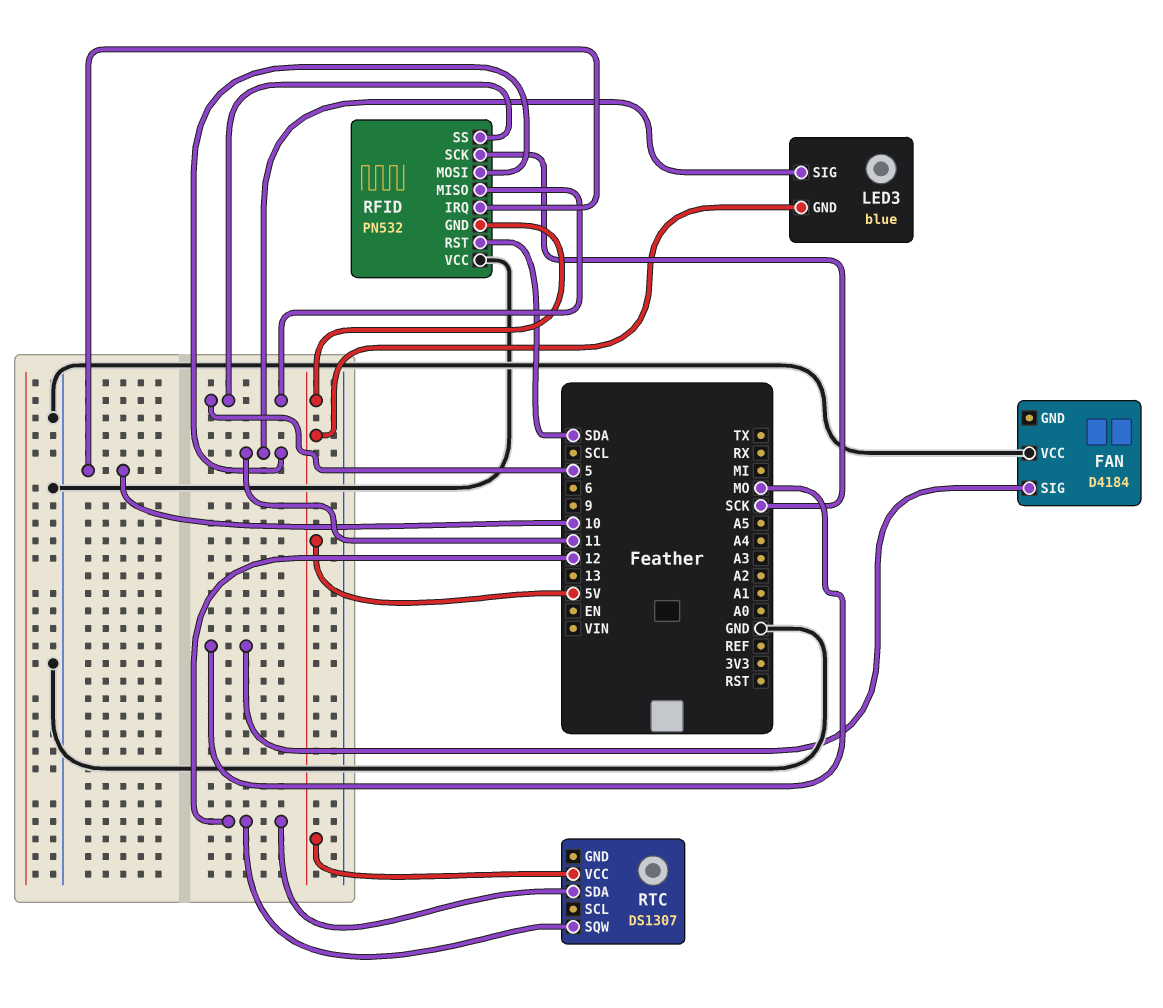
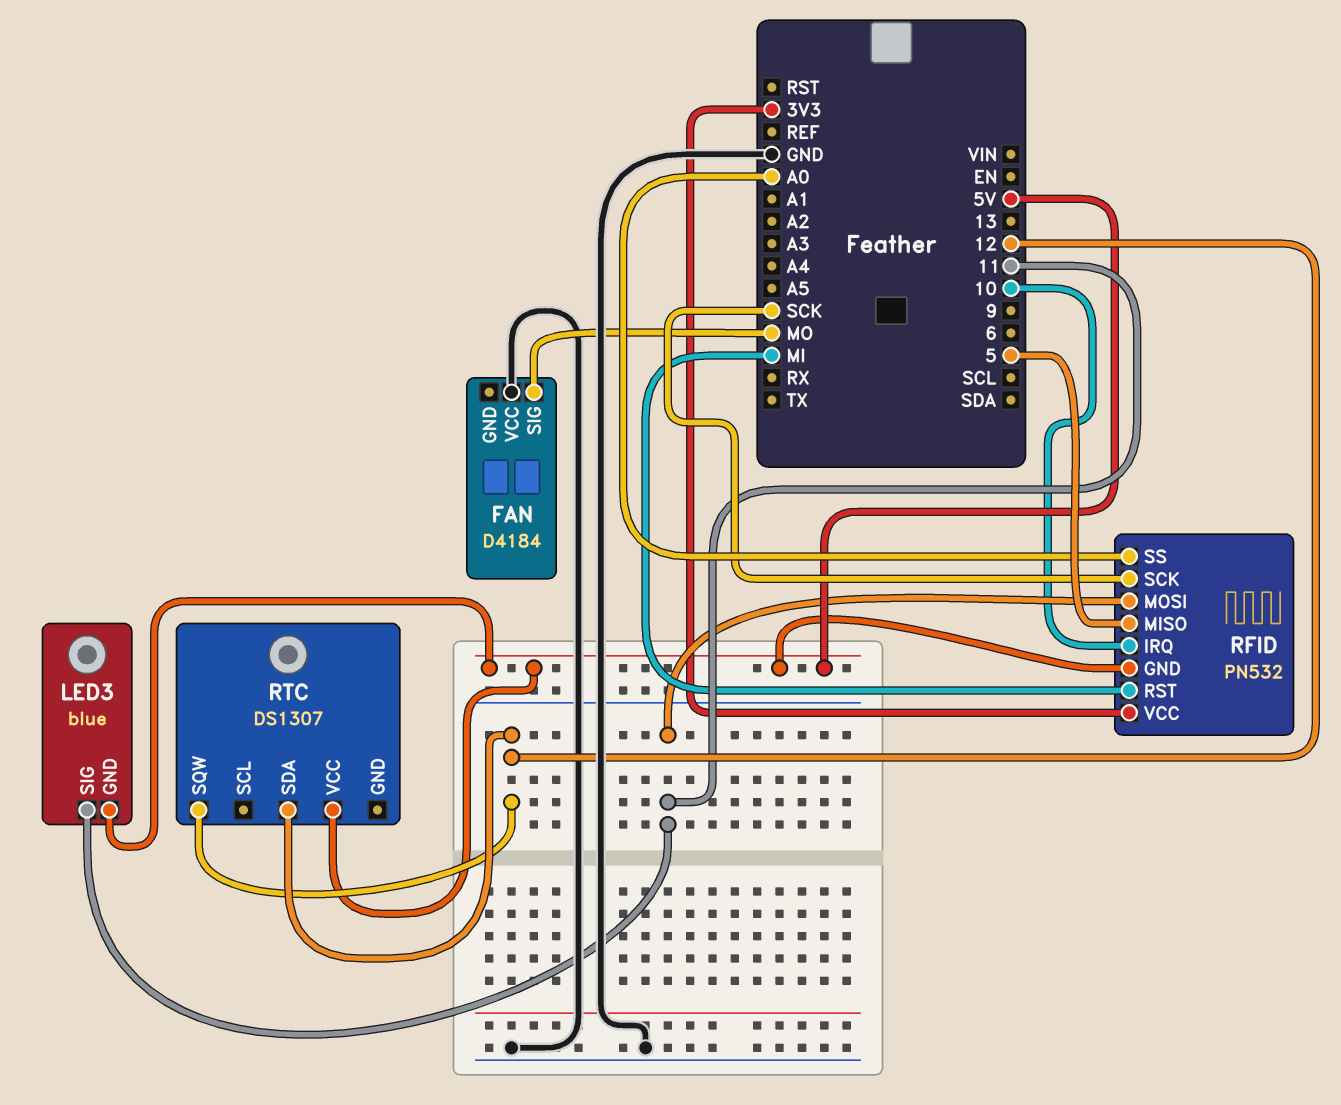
RFID pin RST: SDA -> MI
RFID pin SS: 5 -> A0
RFID pin VCC: GND -> 3V3

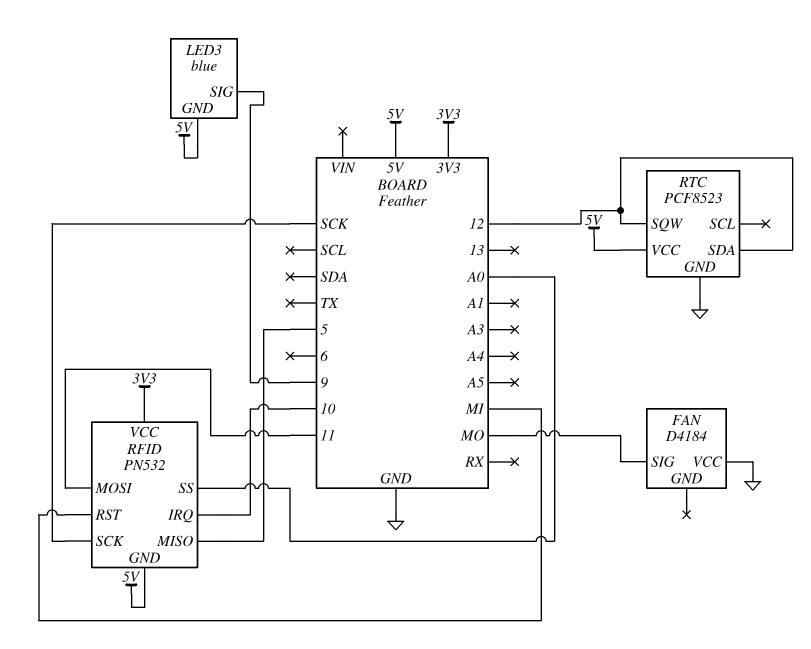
LED3 pin SIG: 11 -> 9
RTC: DS1307 -> PCF8523
RTC pin GND: none -> GND

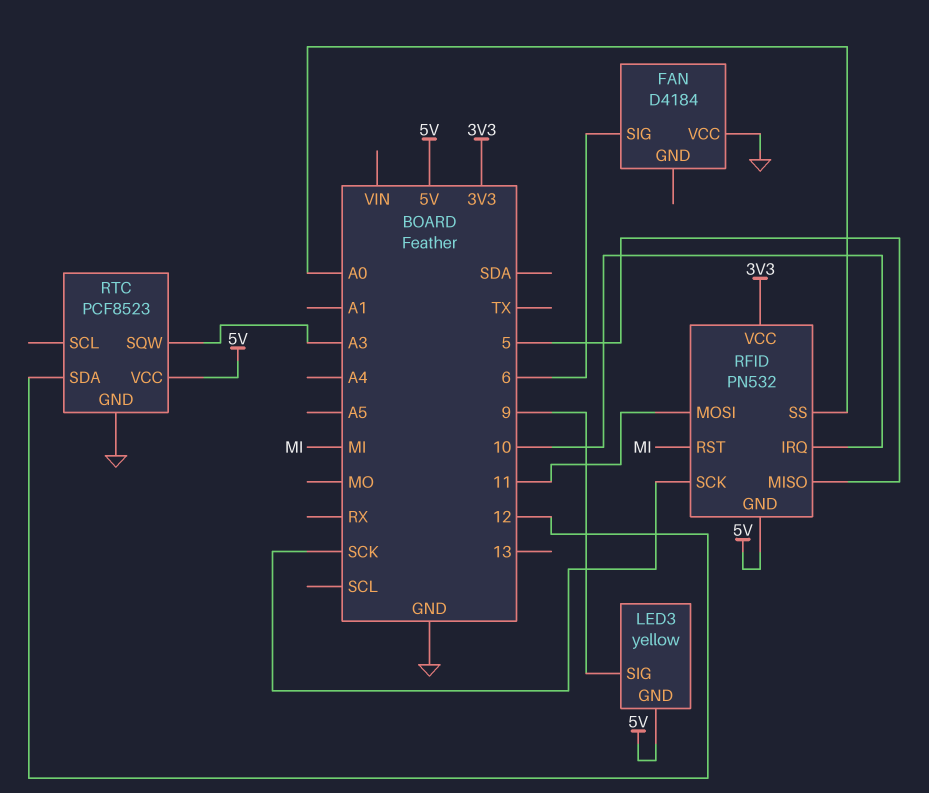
FAN pin SIG: MO -> 6
LED3: blue -> yellow
RTC pin SQW: 12 -> A3

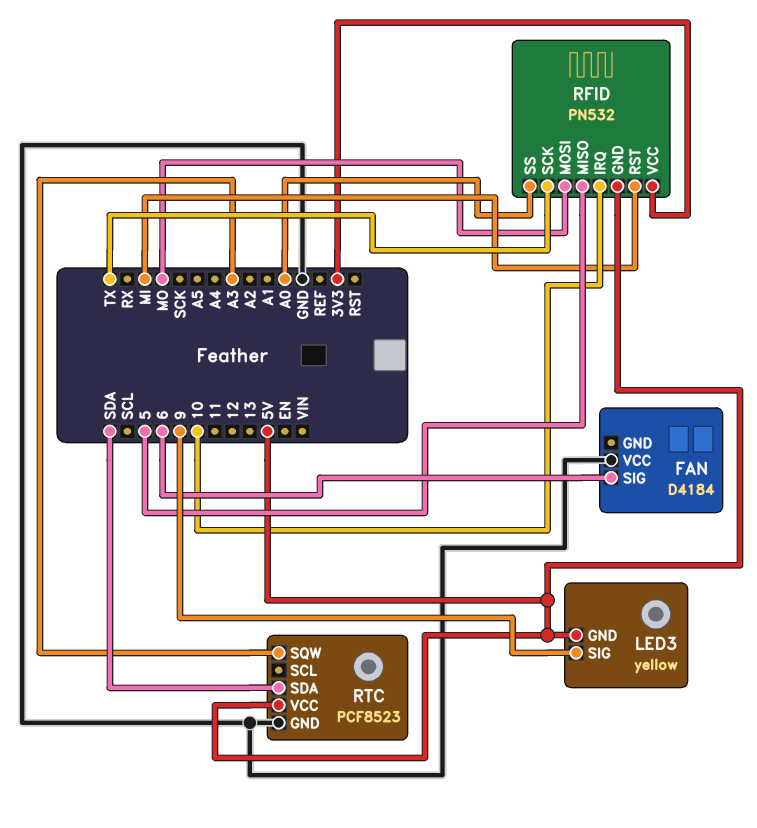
RFID pin MOSI: 11 -> MO
RFID pin SCK: SCK -> TX
RTC pin SDA: 12 -> SDA

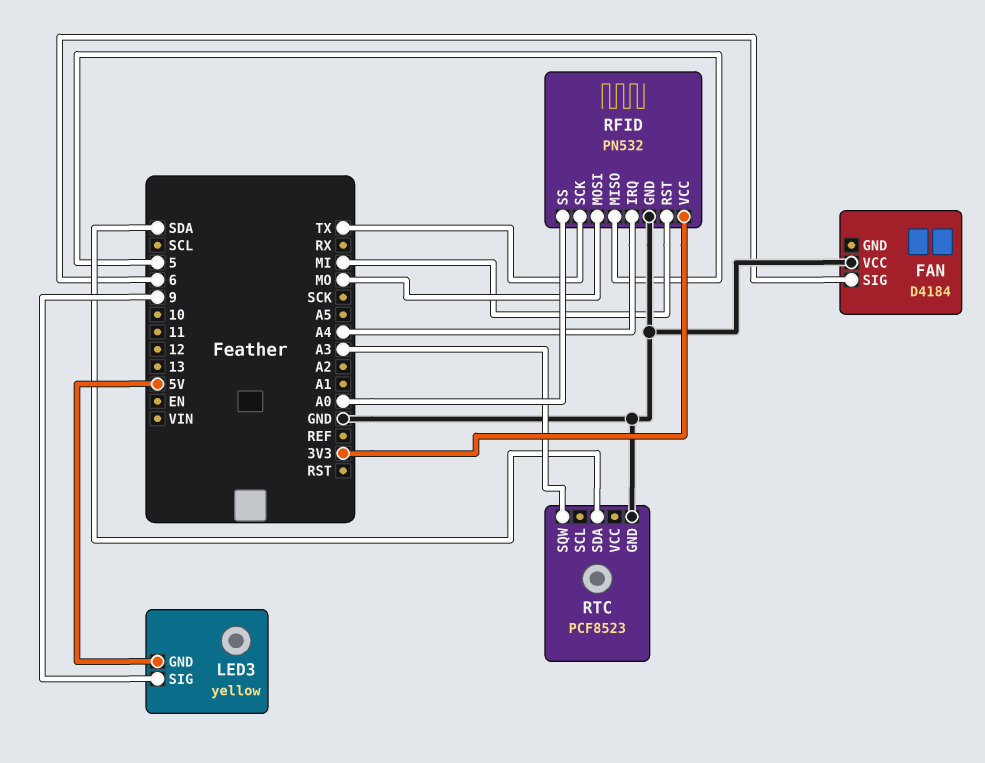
RFID pin GND: 5V -> GND
RFID pin IRQ: 10 -> A4
RTC pin VCC: 5V -> none

